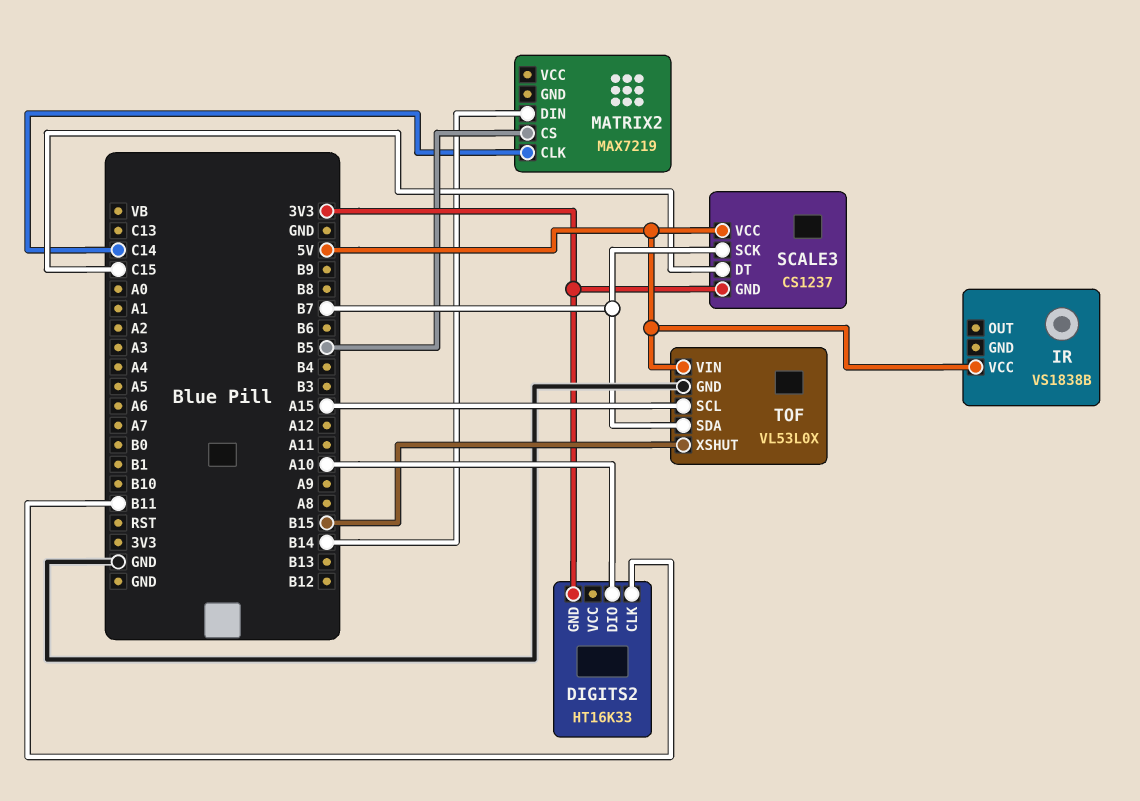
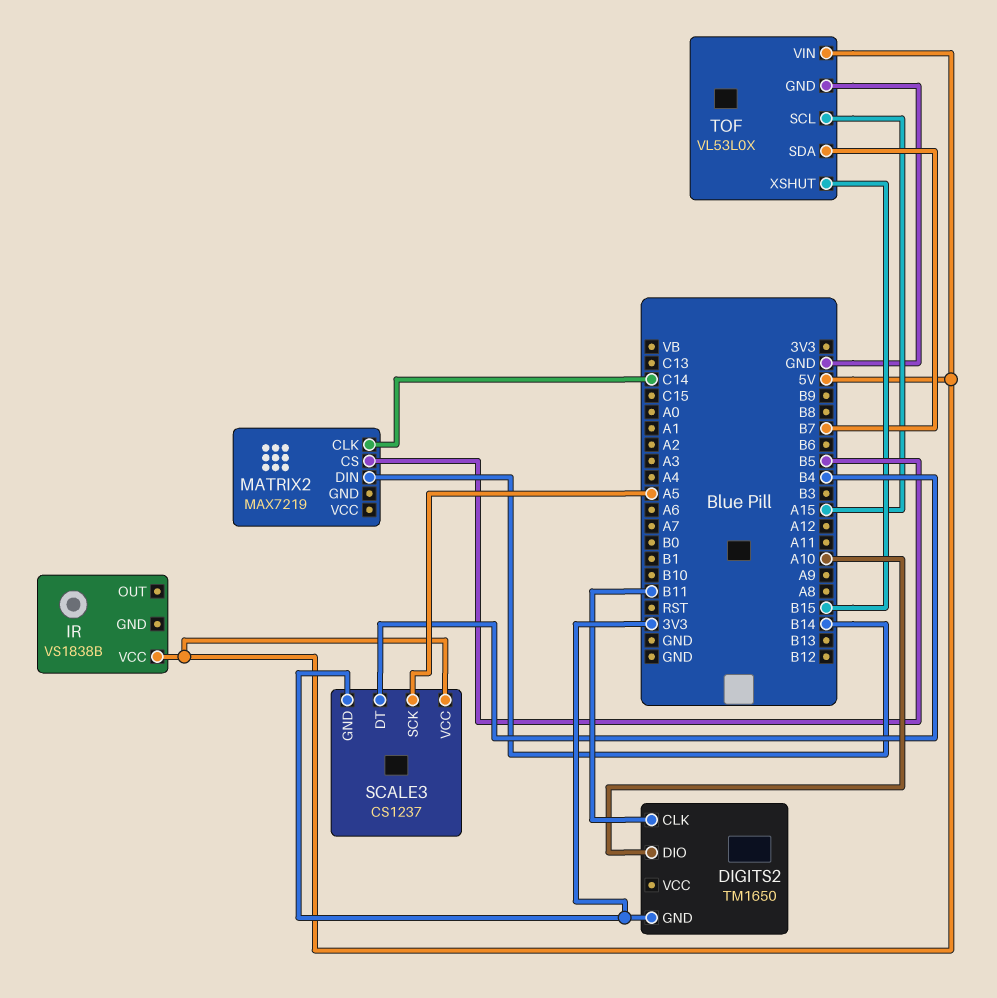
DIGITS2: HT16K33 -> TM1650
SCALE3 pin DT: C15 -> B4
SCALE3 pin SCK: B7 -> A5

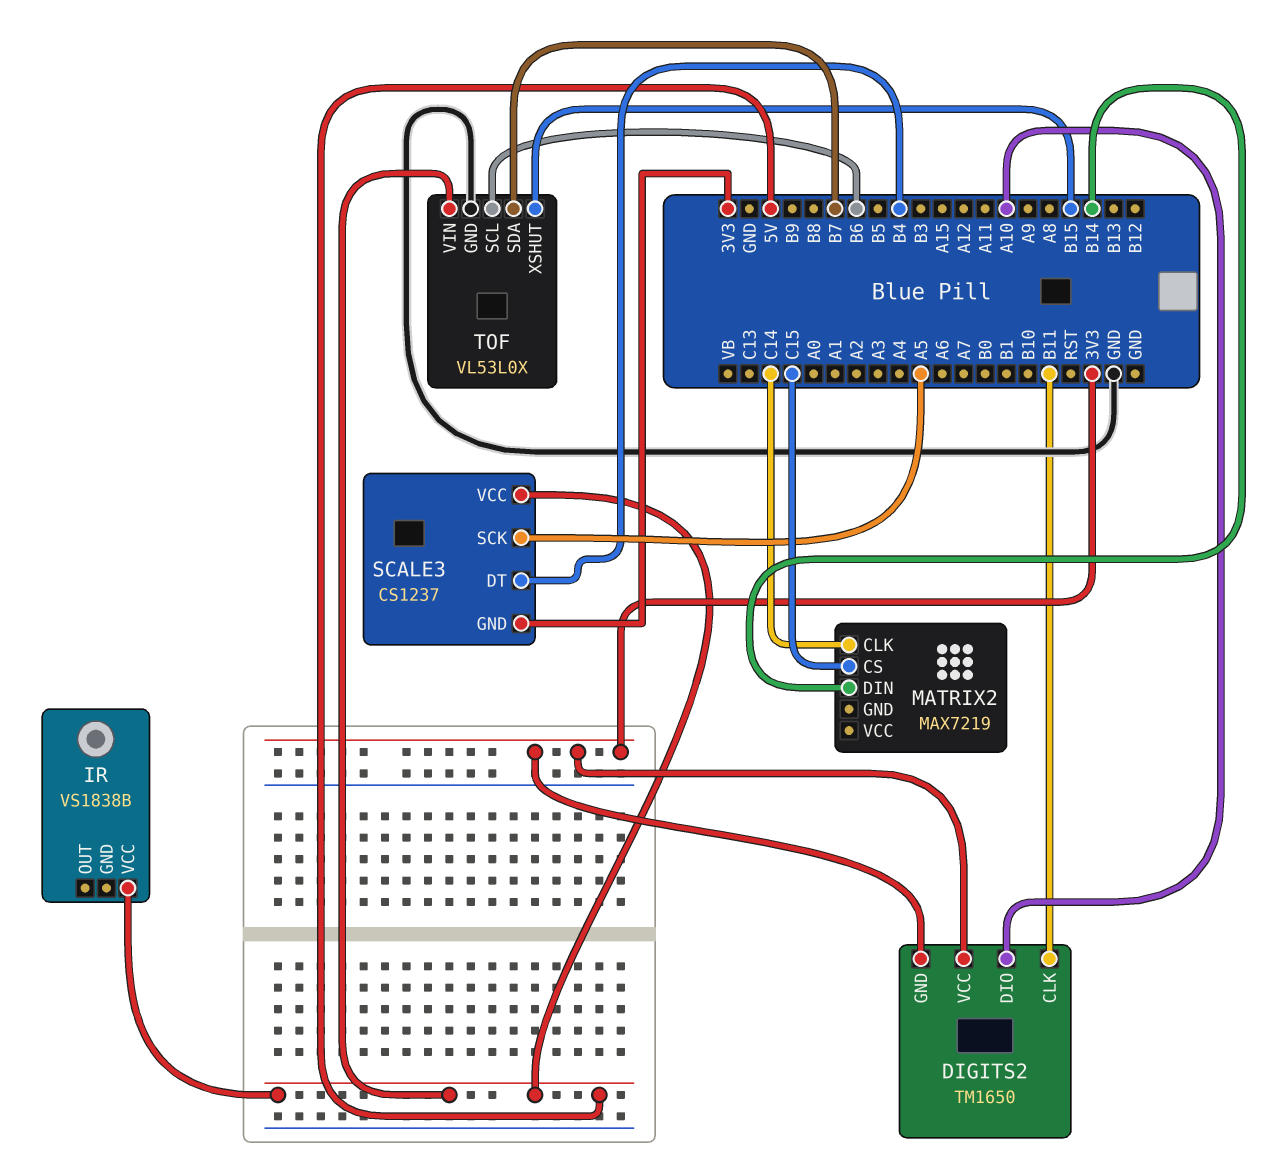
DIGITS2 pin VCC: none -> 3V3
MATRIX2 pin CS: B5 -> C15
TOF pin SCL: A15 -> B6

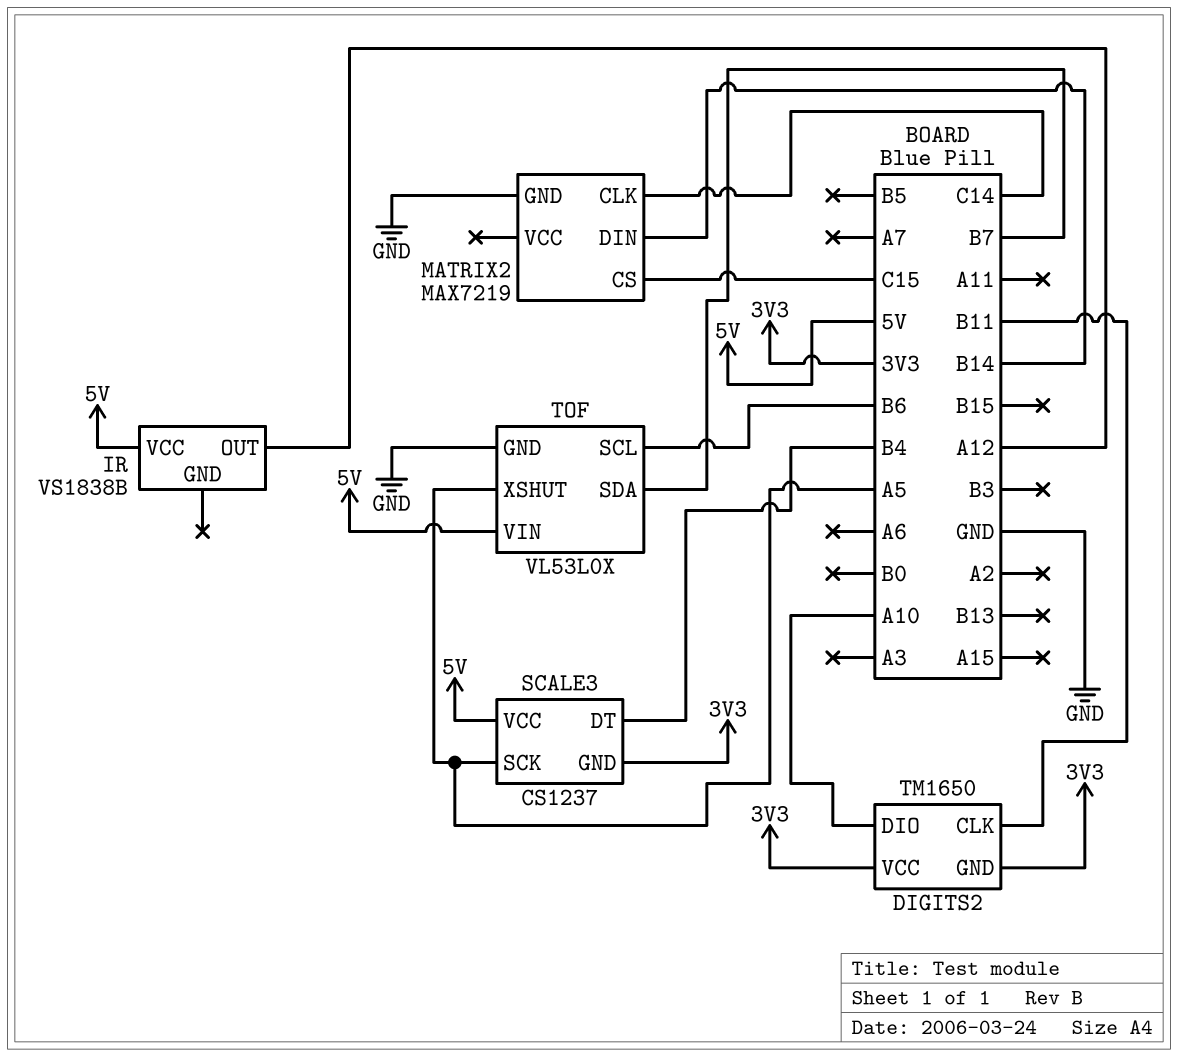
IR pin OUT: none -> A12
MATRIX2 pin GND: none -> GND
TOF pin XSHUT: B15 -> A5

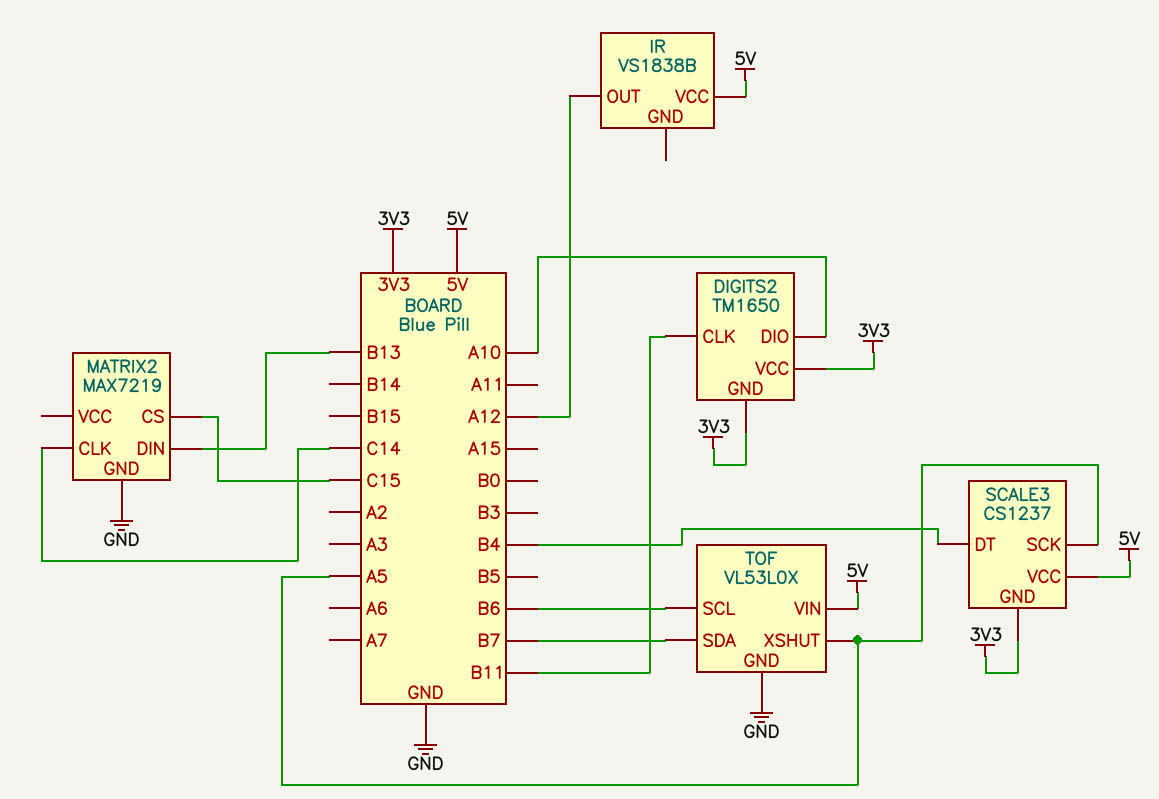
MATRIX2 pin DIN: B14 -> B13

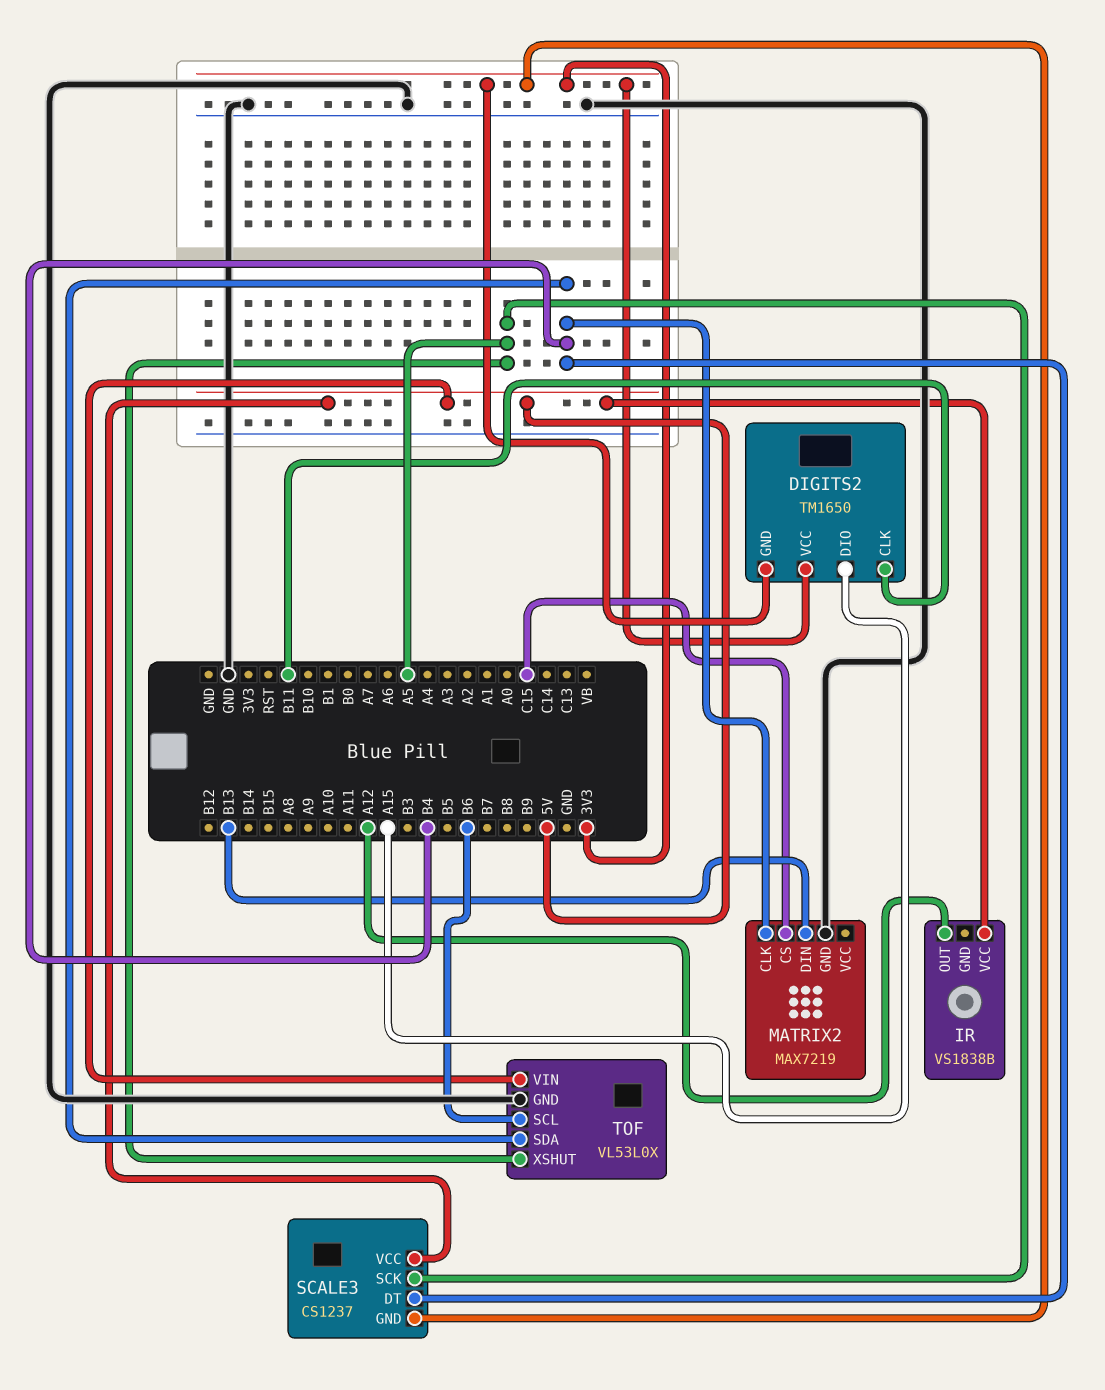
DIGITS2 pin DIO: A10 -> A15
MATRIX2 pin CLK: C14 -> B4
TOF pin SDA: B7 -> B4

